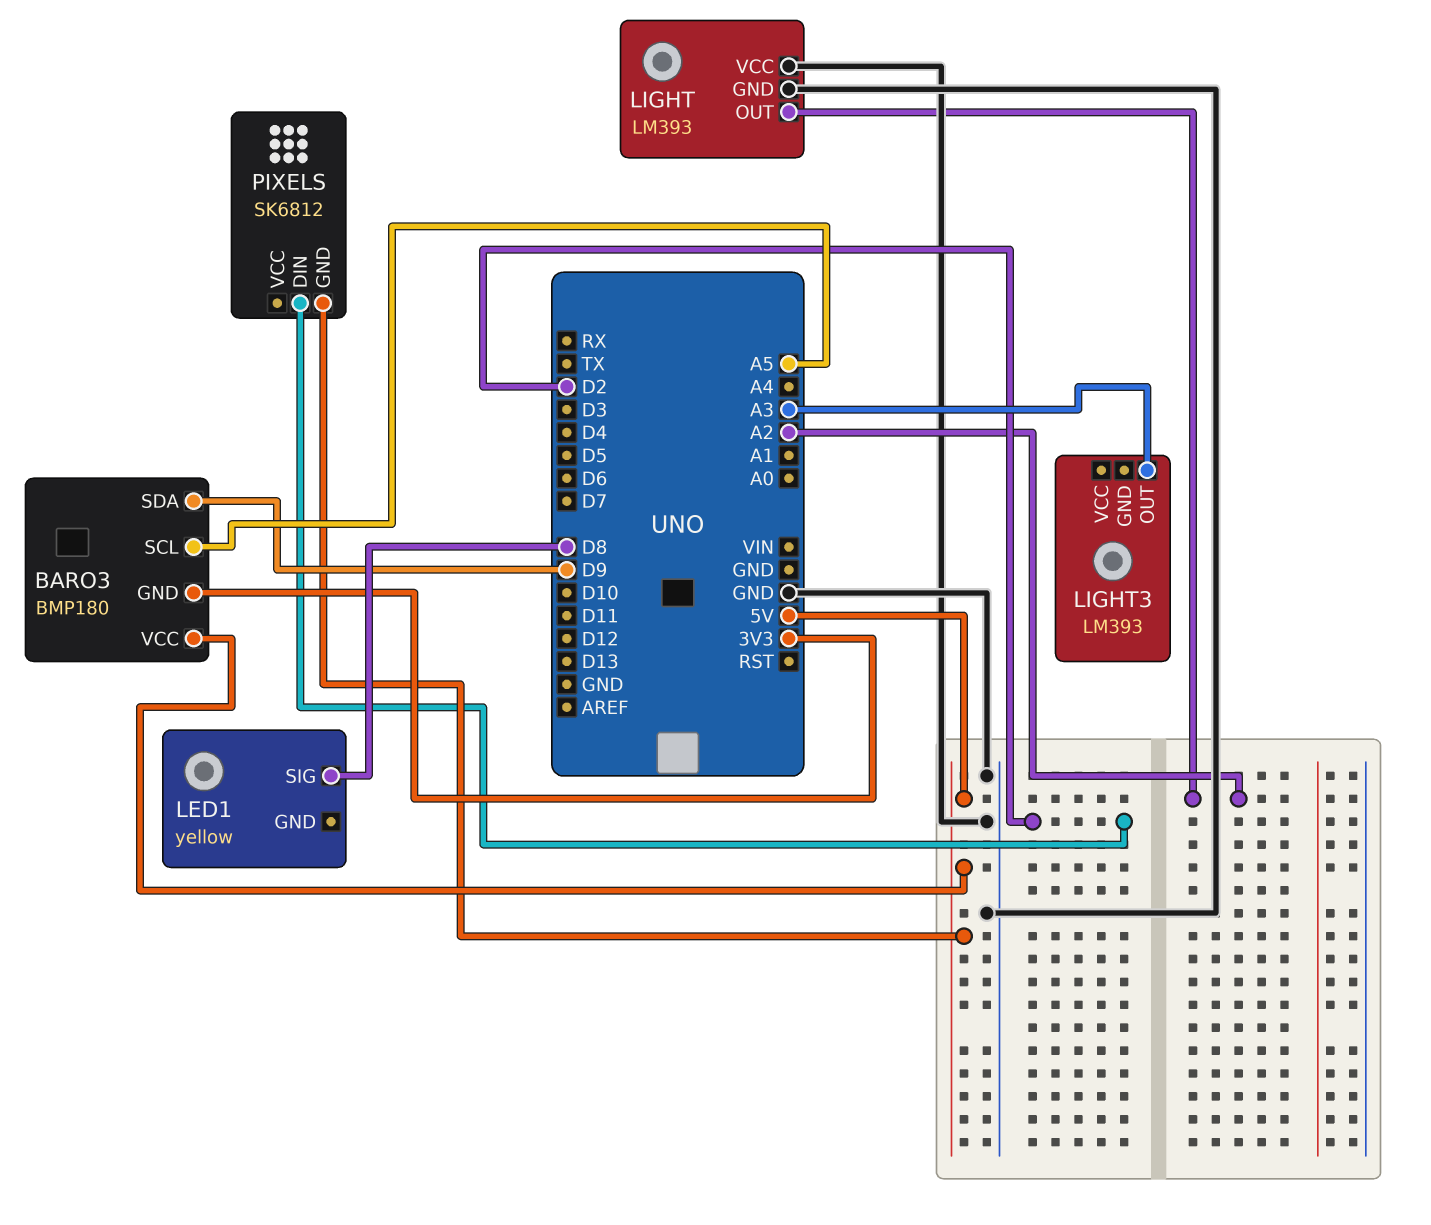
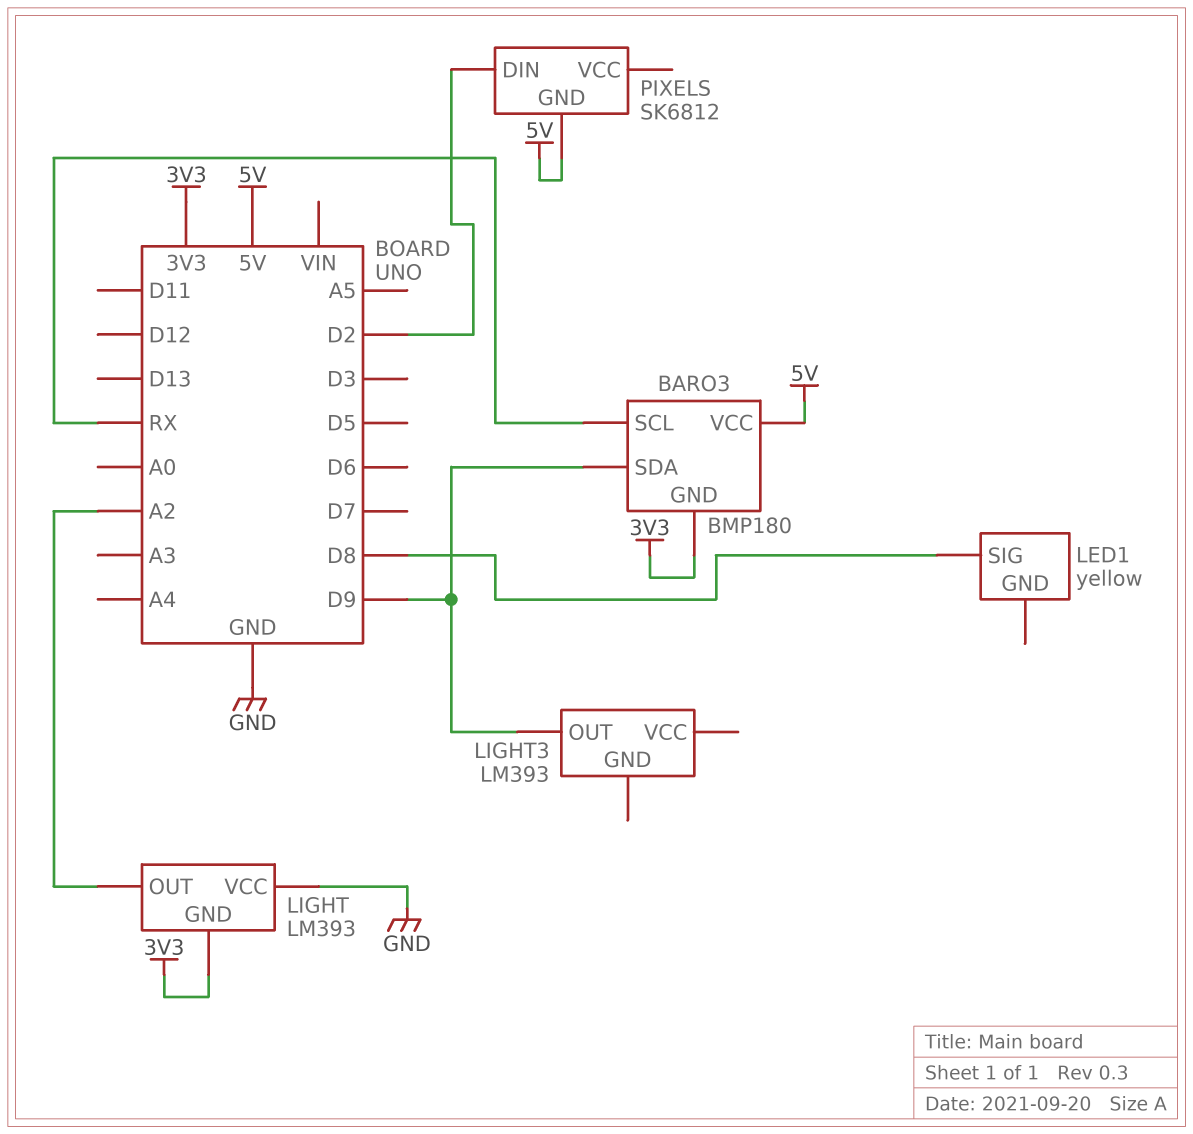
BARO3 pin SCL: A5 -> RX
LIGHT pin GND: GND -> 3V3
LIGHT3 pin OUT: A3 -> D9

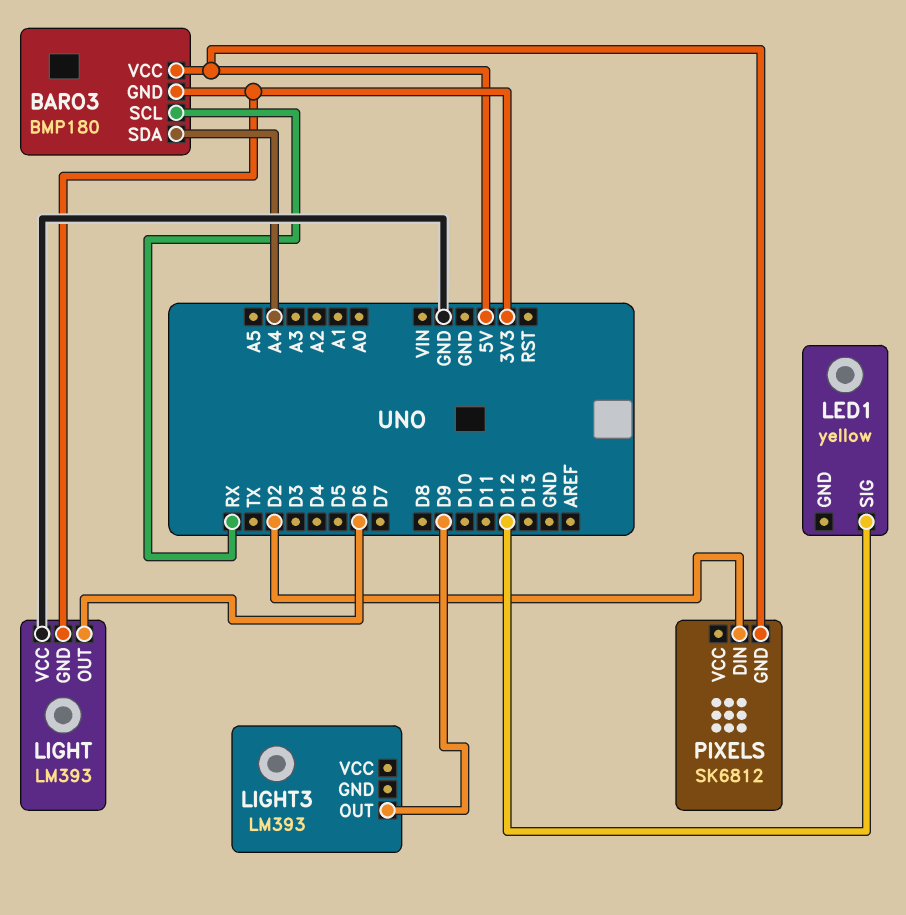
BARO3 pin SDA: D9 -> A4
LED1 pin SIG: D8 -> D12
LIGHT pin OUT: A2 -> D6

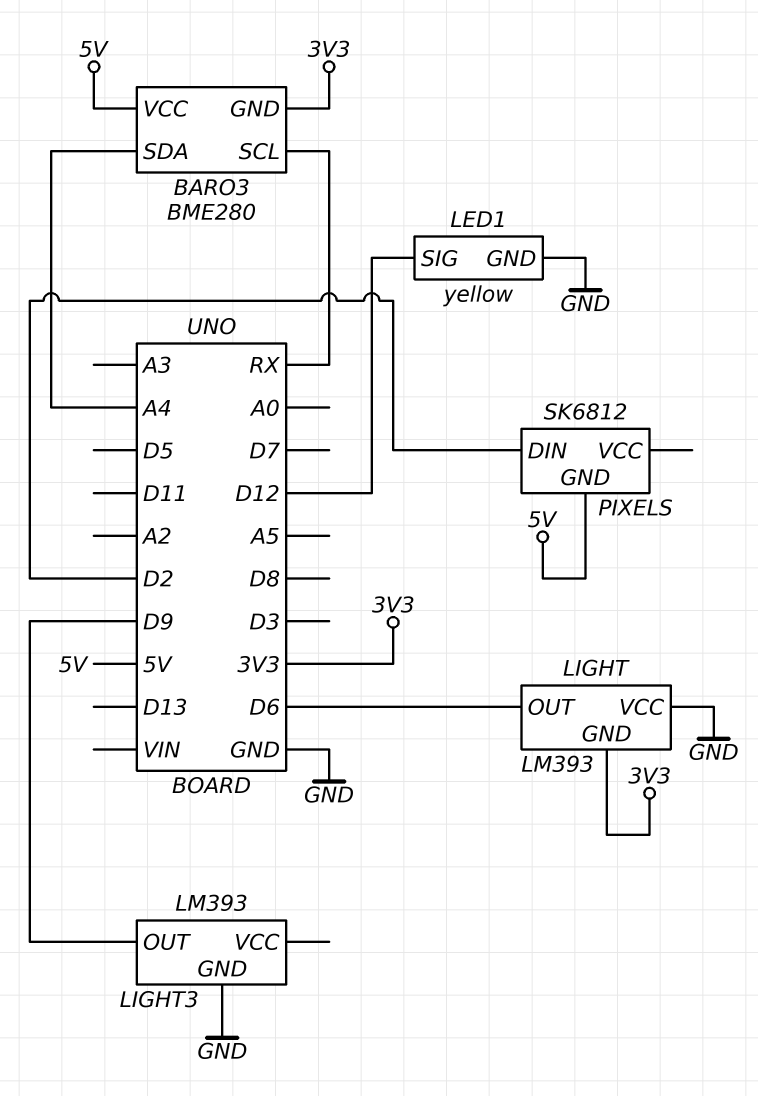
BARO3: BMP180 -> BME280
LED1 pin GND: none -> GND
LIGHT3 pin GND: none -> GND

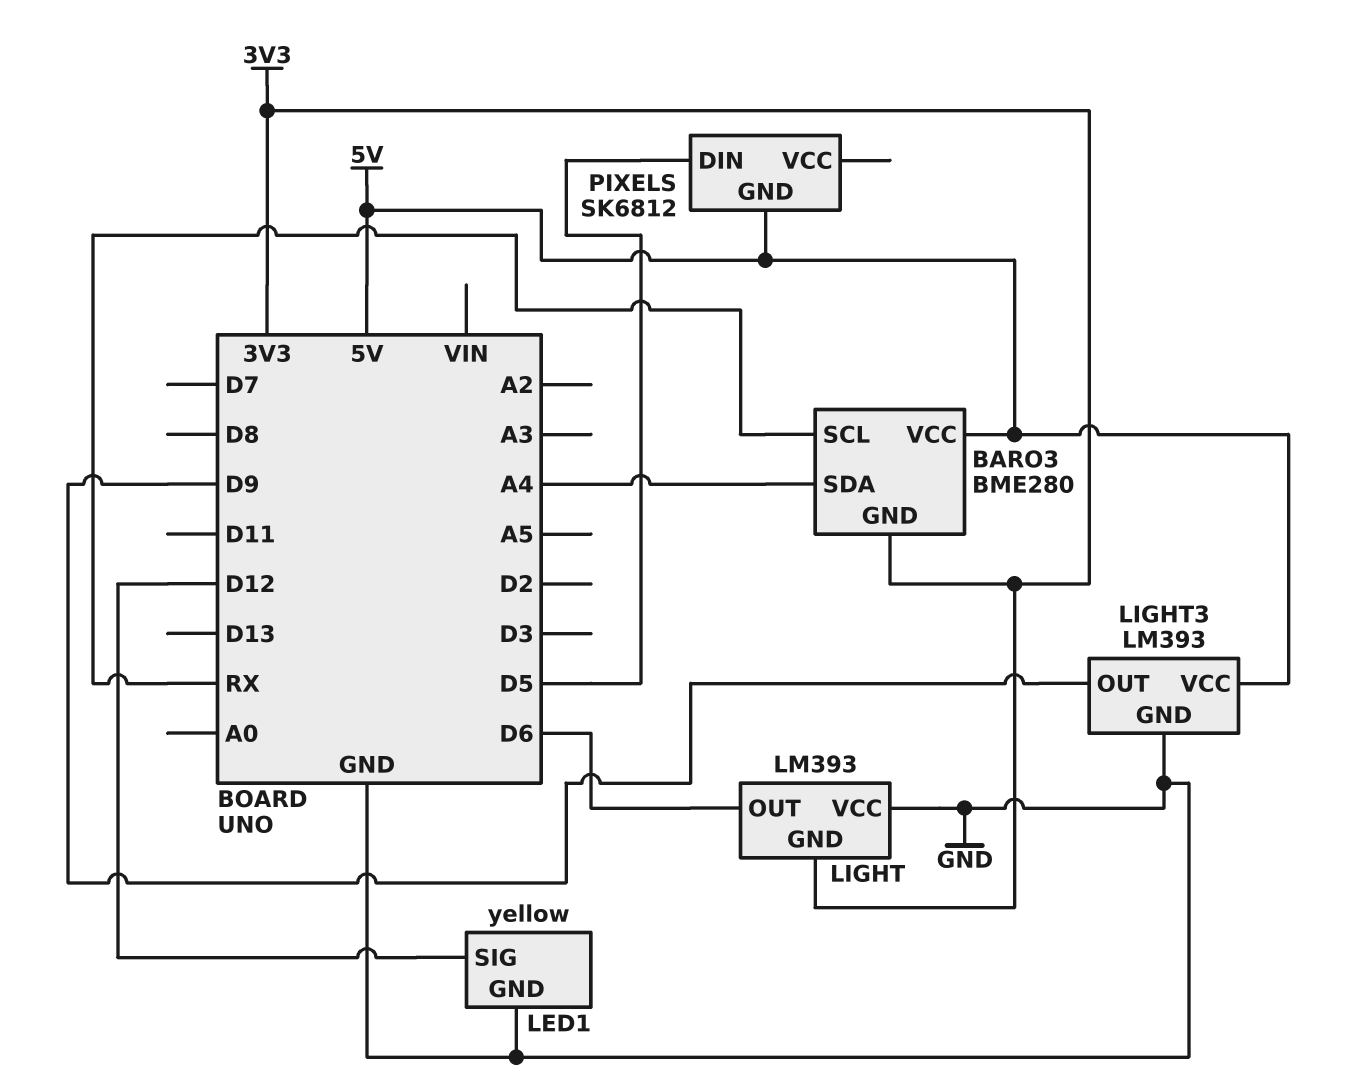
LIGHT3 pin VCC: none -> 5V
PIXELS pin DIN: D2 -> D5

